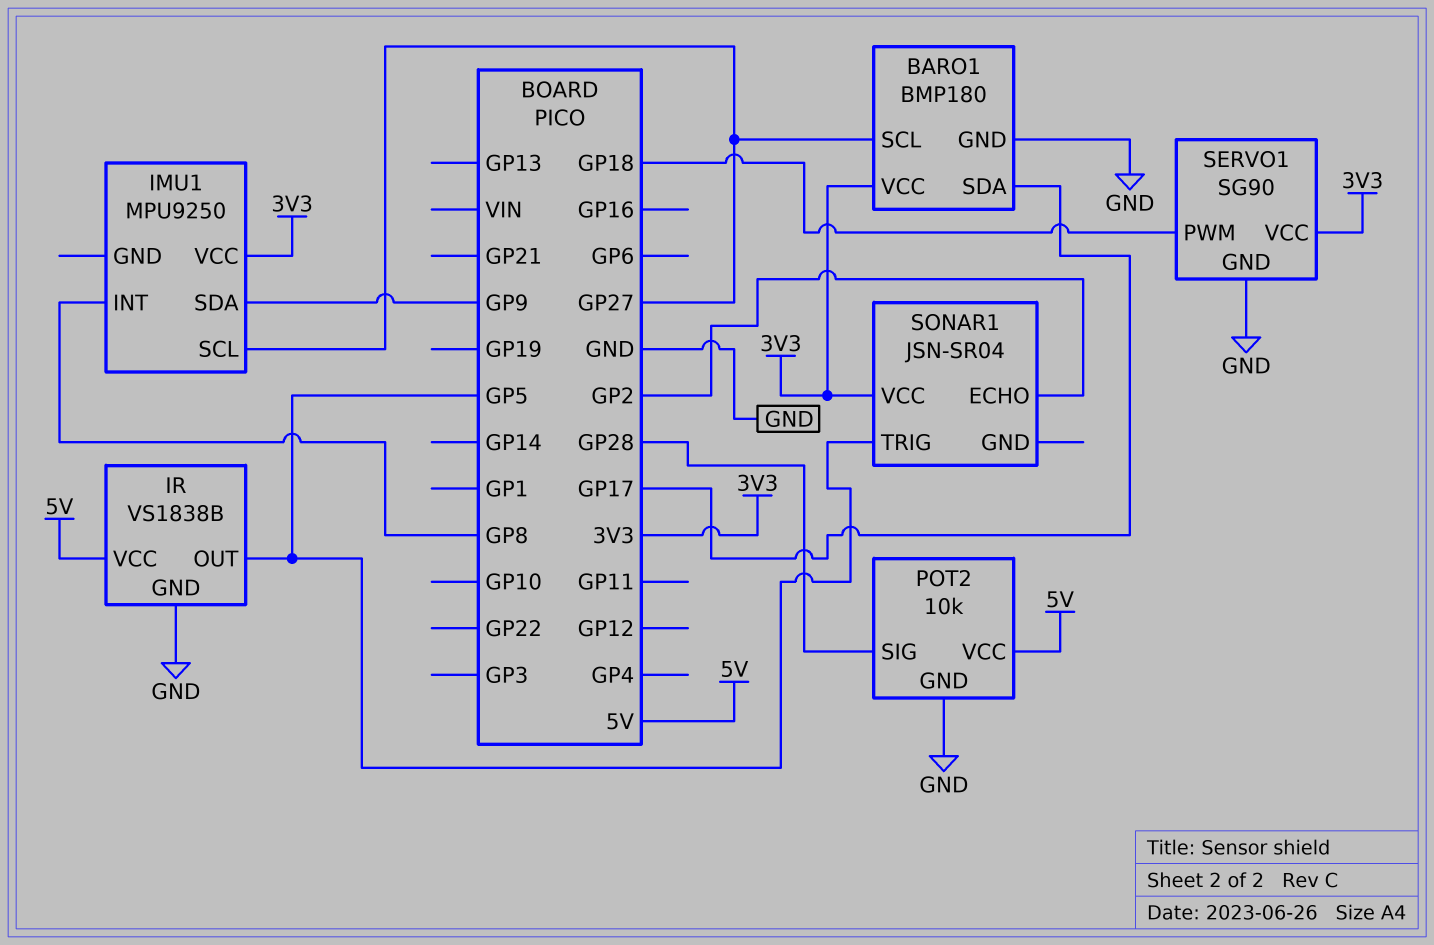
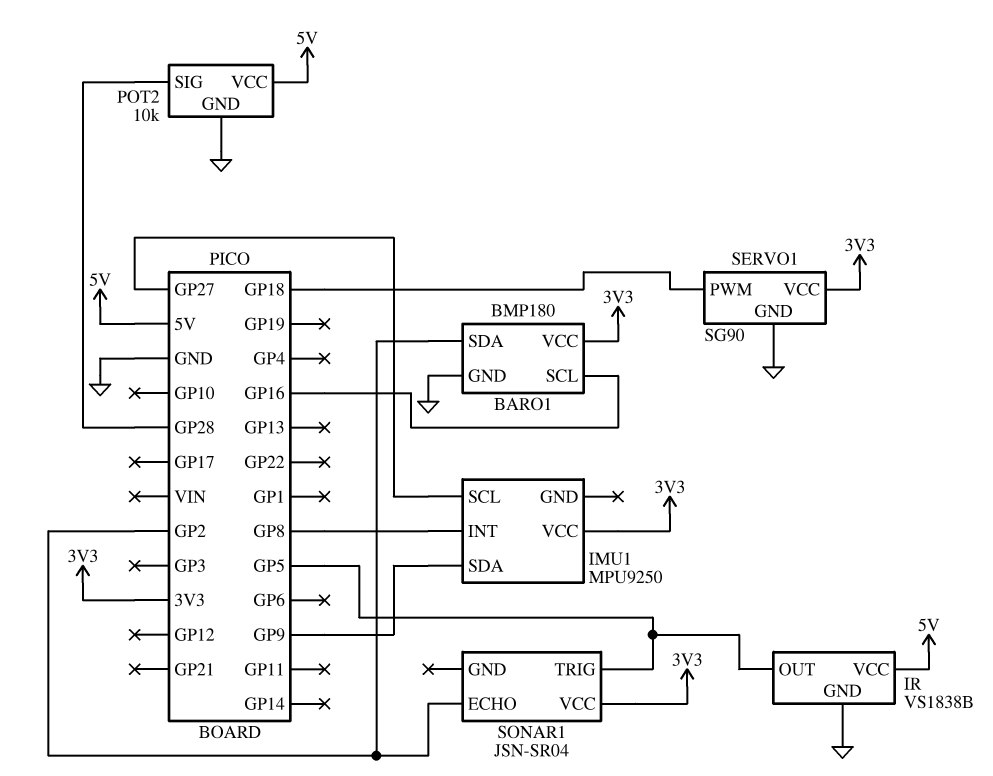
BARO1 pin SCL: GP27 -> GP16
BARO1 pin SDA: GP17 -> GP2

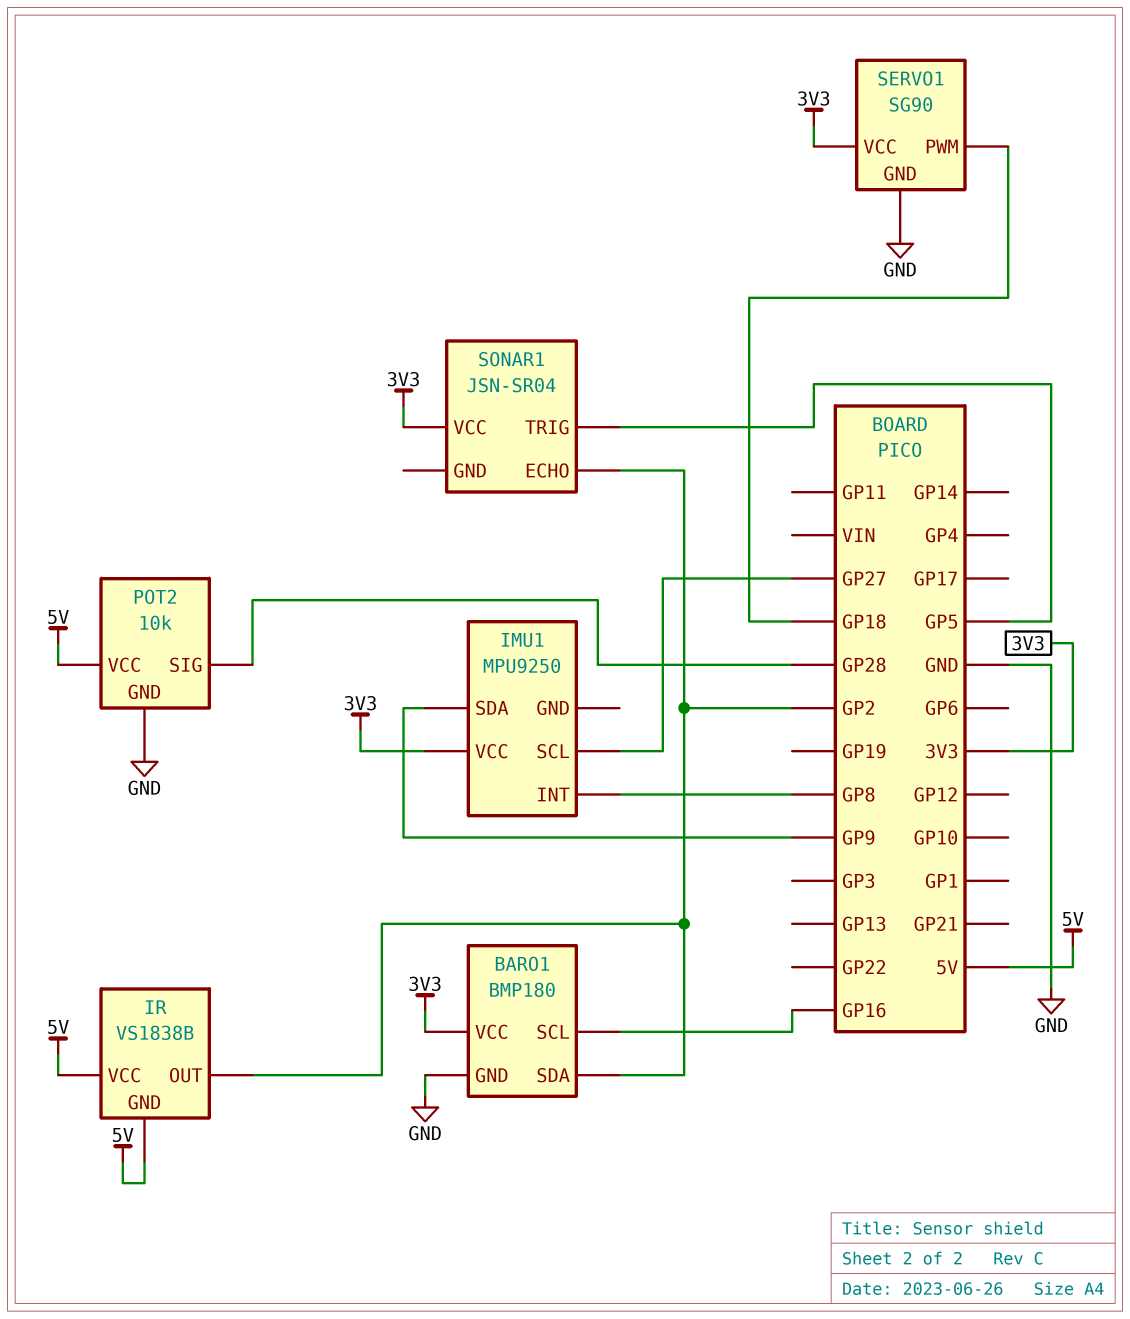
IR pin GND: GND -> 5V
IR pin OUT: GP5 -> GP2

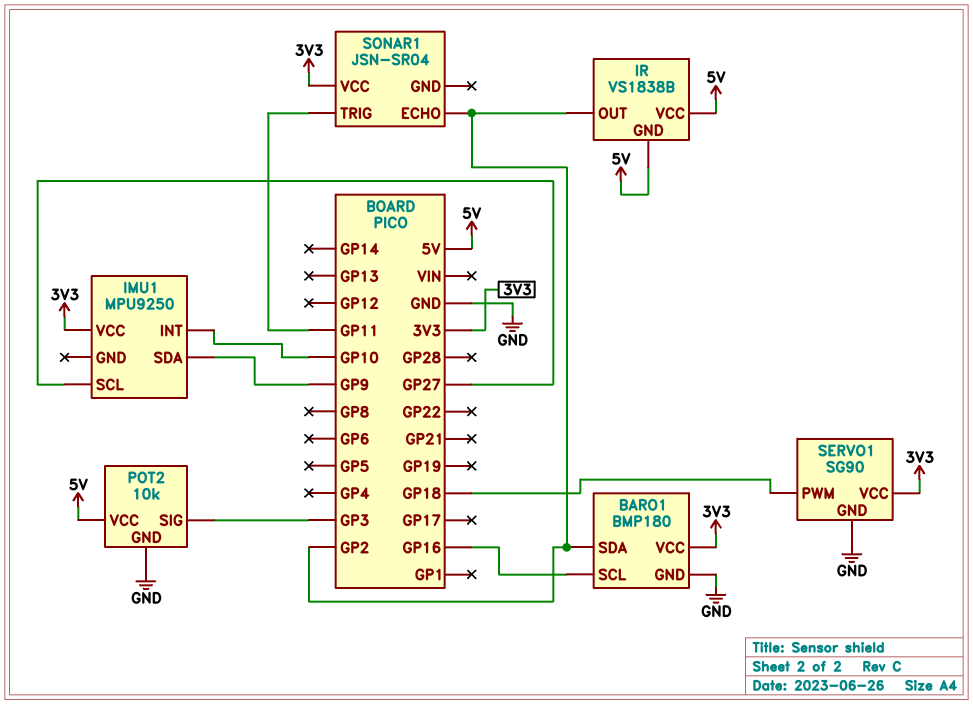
IMU1 pin INT: GP8 -> GP10
POT2 pin SIG: GP28 -> GP3
SONAR1 pin TRIG: GP5 -> GP11

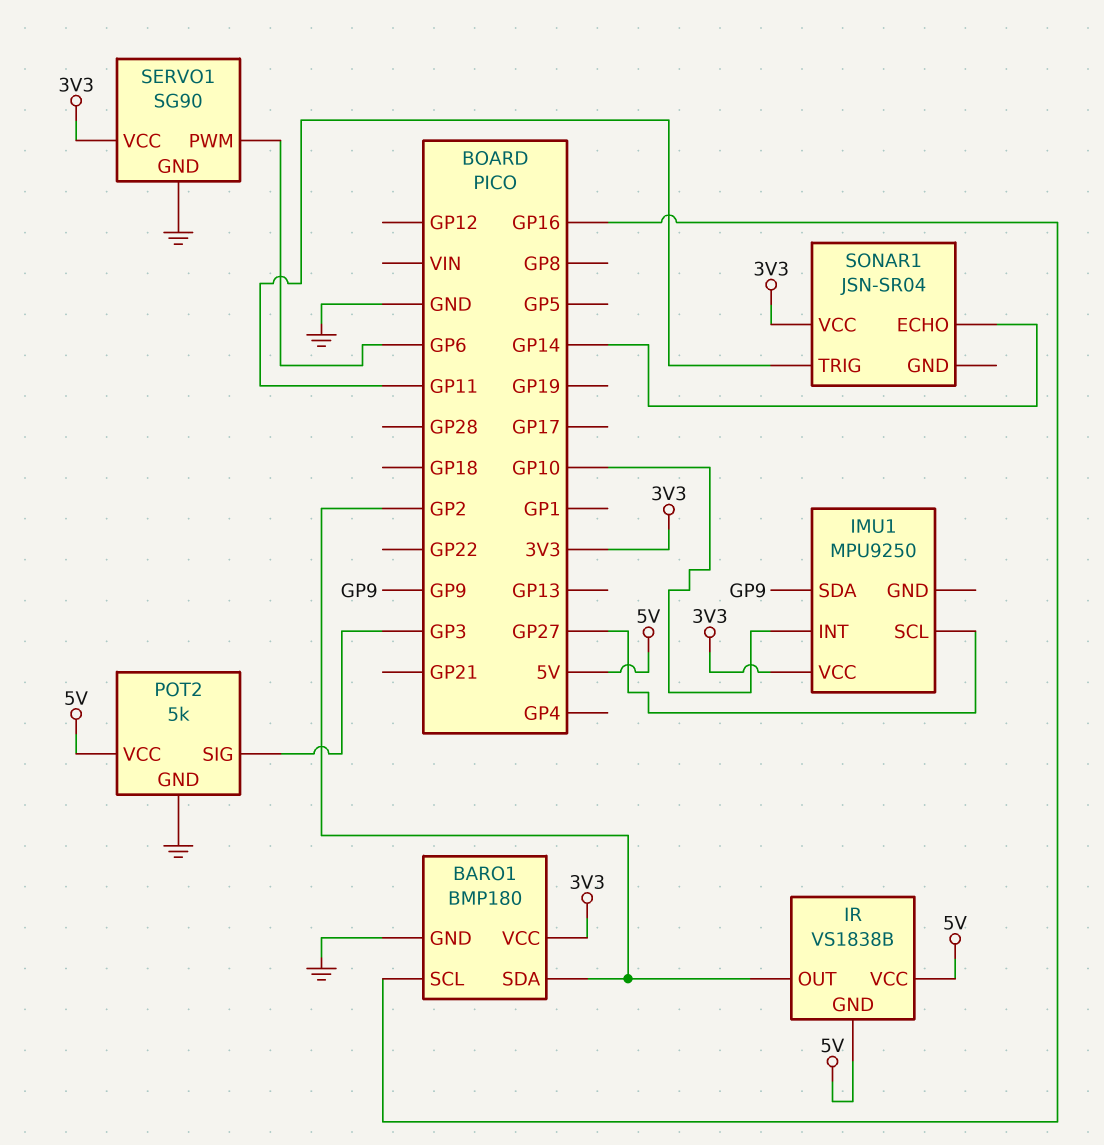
POT2: 10k -> 5k
SERVO1 pin PWM: GP18 -> GP6
SONAR1 pin ECHO: GP2 -> GP14

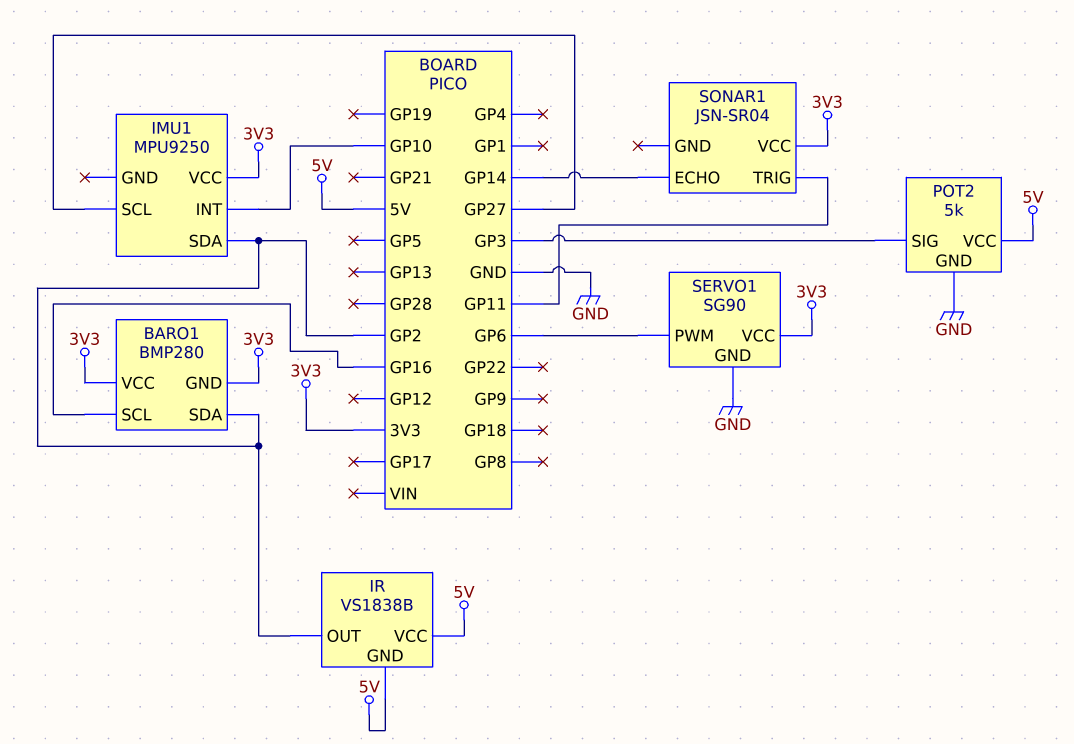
BARO1: BMP180 -> BMP280
BARO1 pin GND: GND -> 3V3
IMU1 pin SDA: GP9 -> GP2

